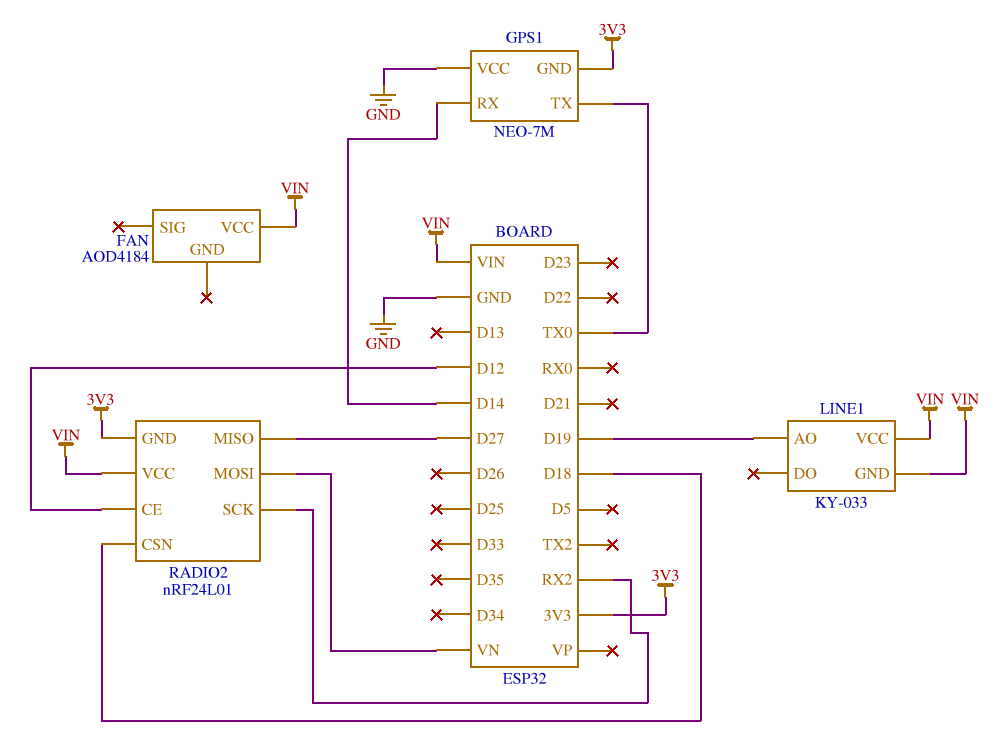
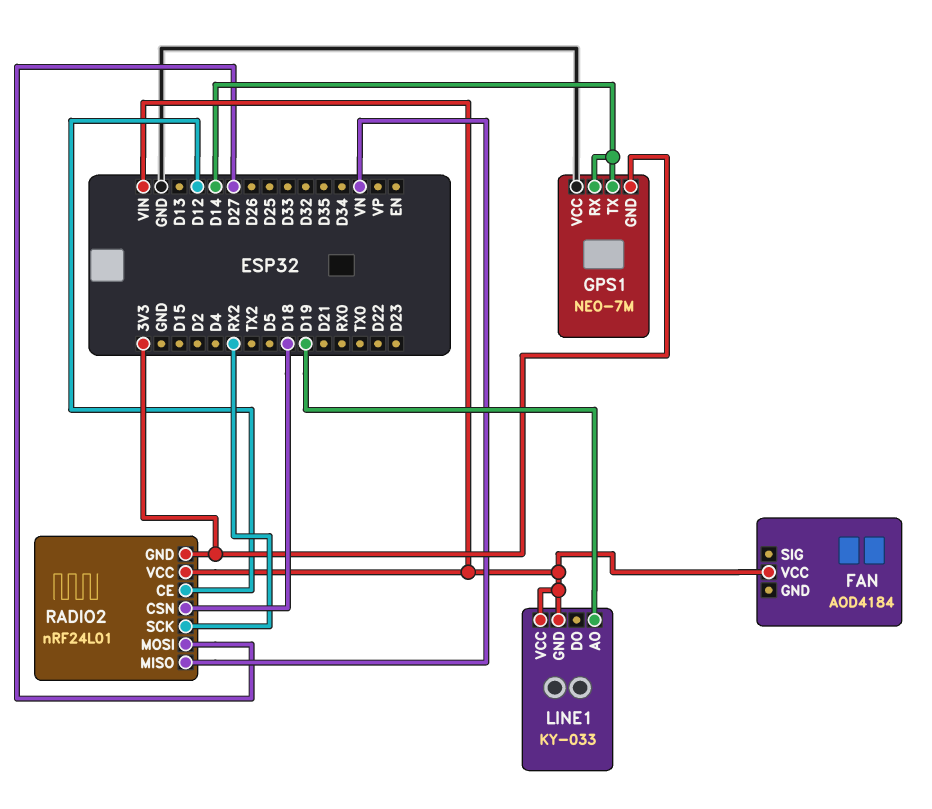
GPS1 pin TX: TX0 -> D14
RADIO2 pin MISO: D27 -> VN
RADIO2 pin MOSI: VN -> D27

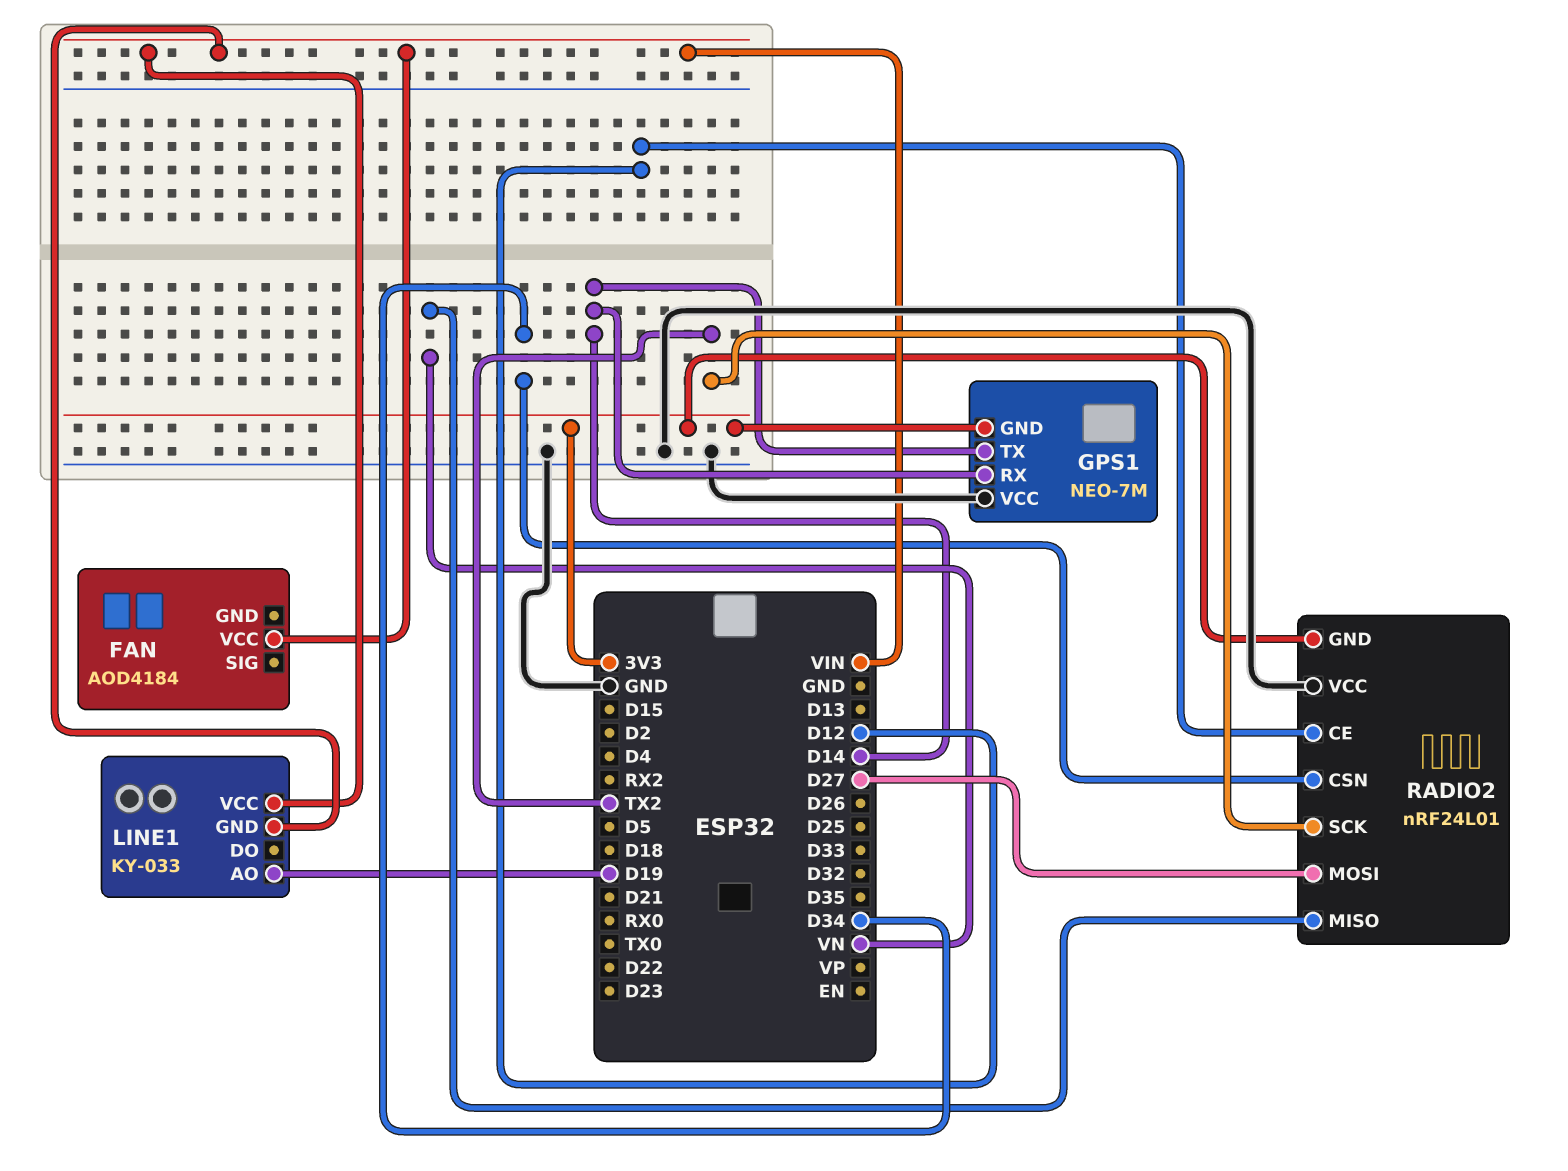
RADIO2 pin CSN: D18 -> D34
RADIO2 pin SCK: RX2 -> TX2
RADIO2 pin VCC: VIN -> GND

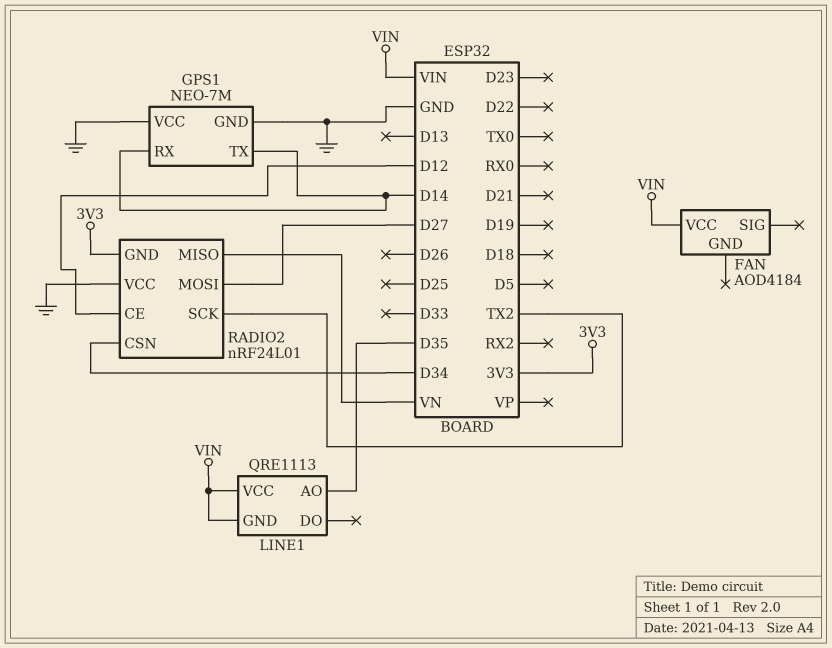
GPS1 pin GND: 3V3 -> GND
LINE1: KY-033 -> QRE1113
LINE1 pin AO: D19 -> D35

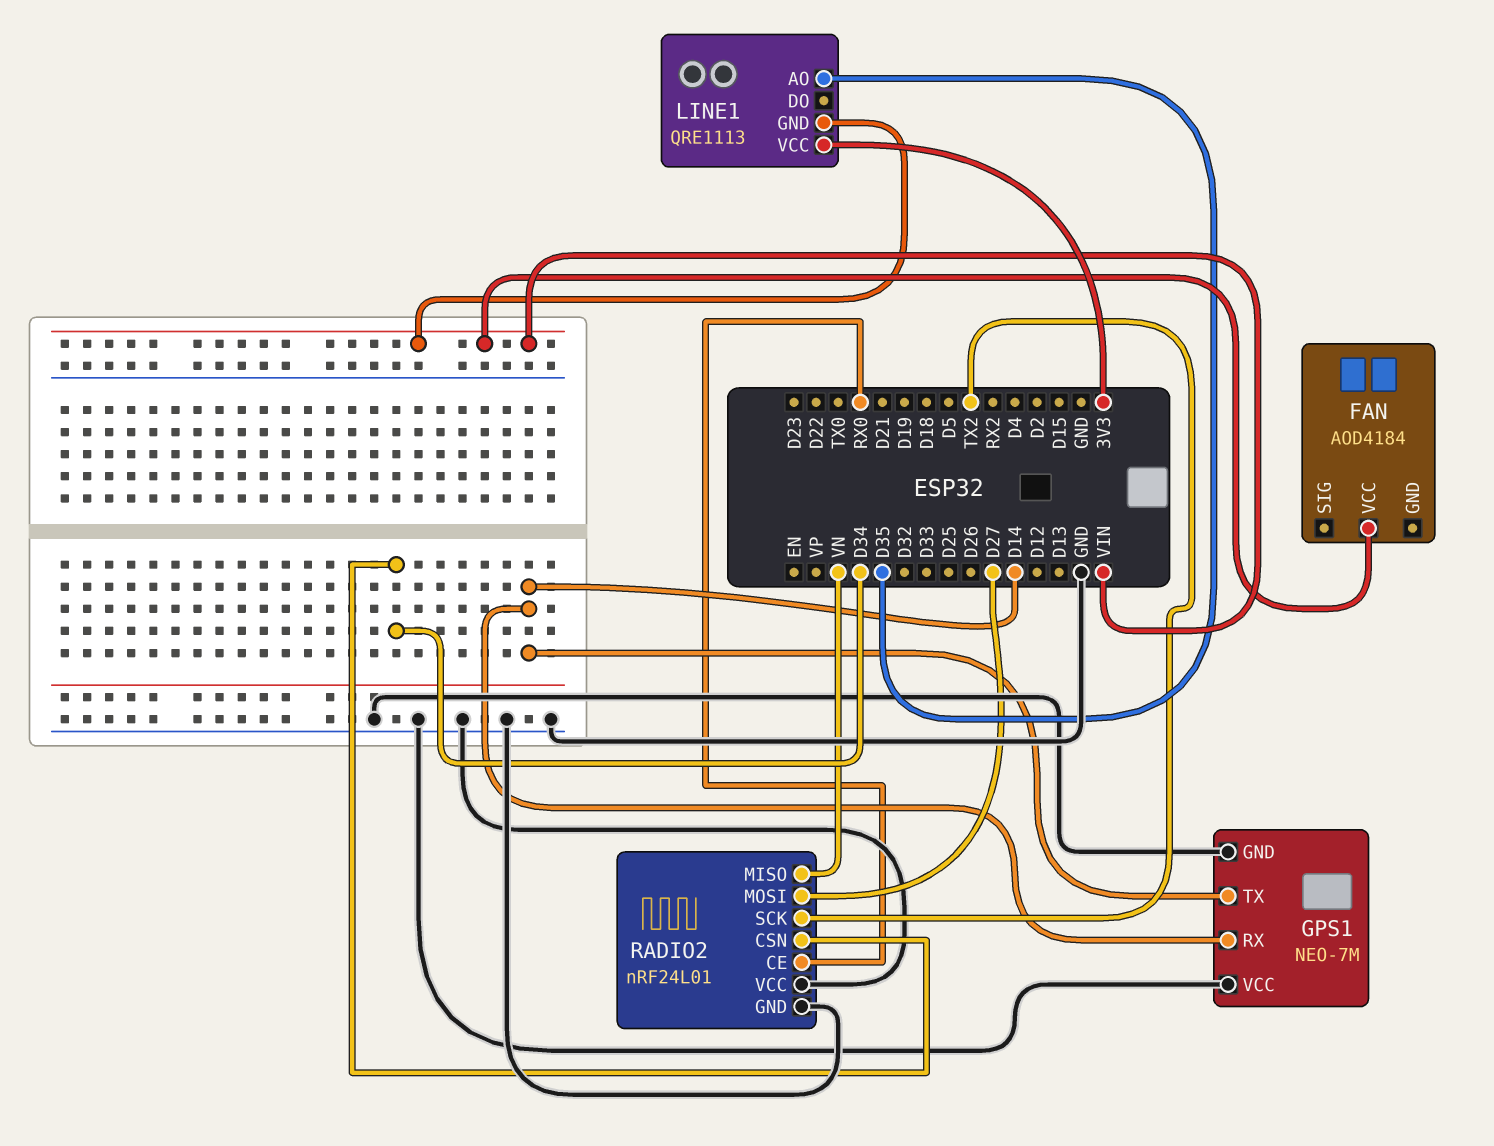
LINE1 pin VCC: VIN -> 3V3
RADIO2 pin CE: D12 -> RX0
RADIO2 pin GND: 3V3 -> GND

